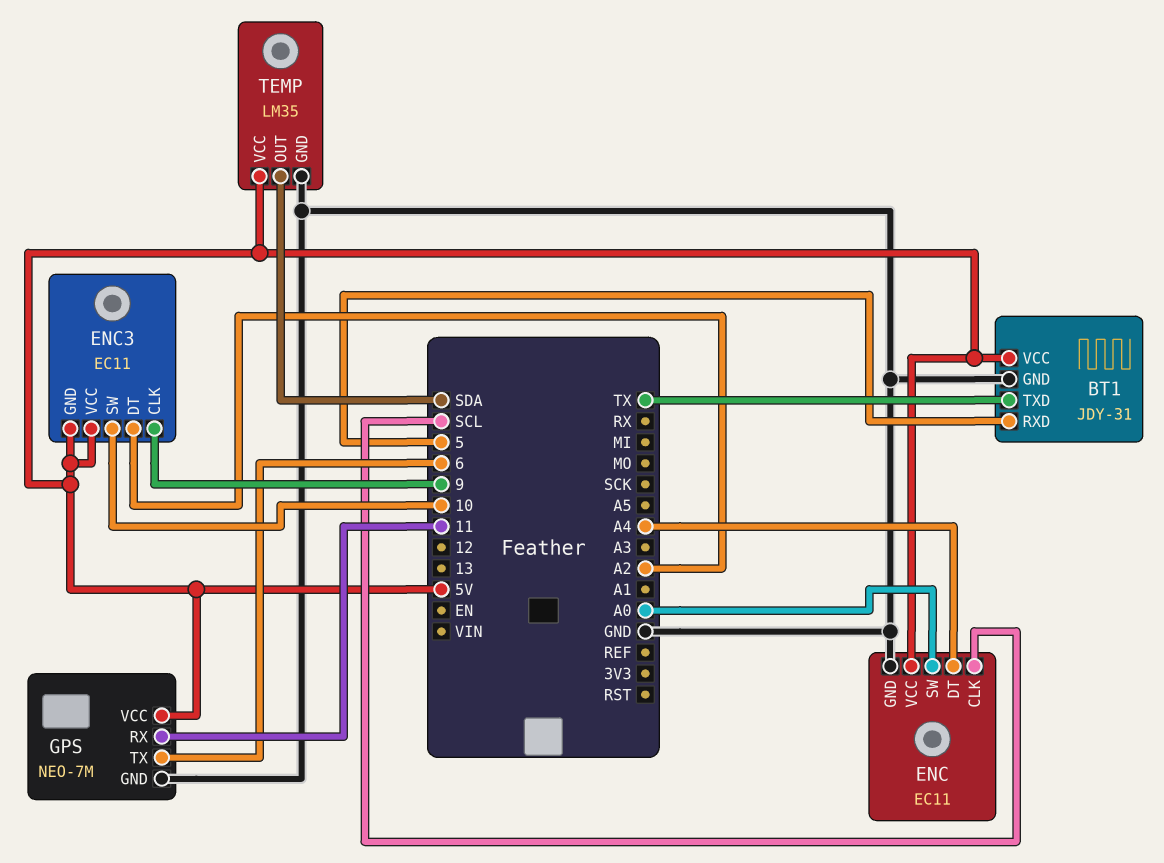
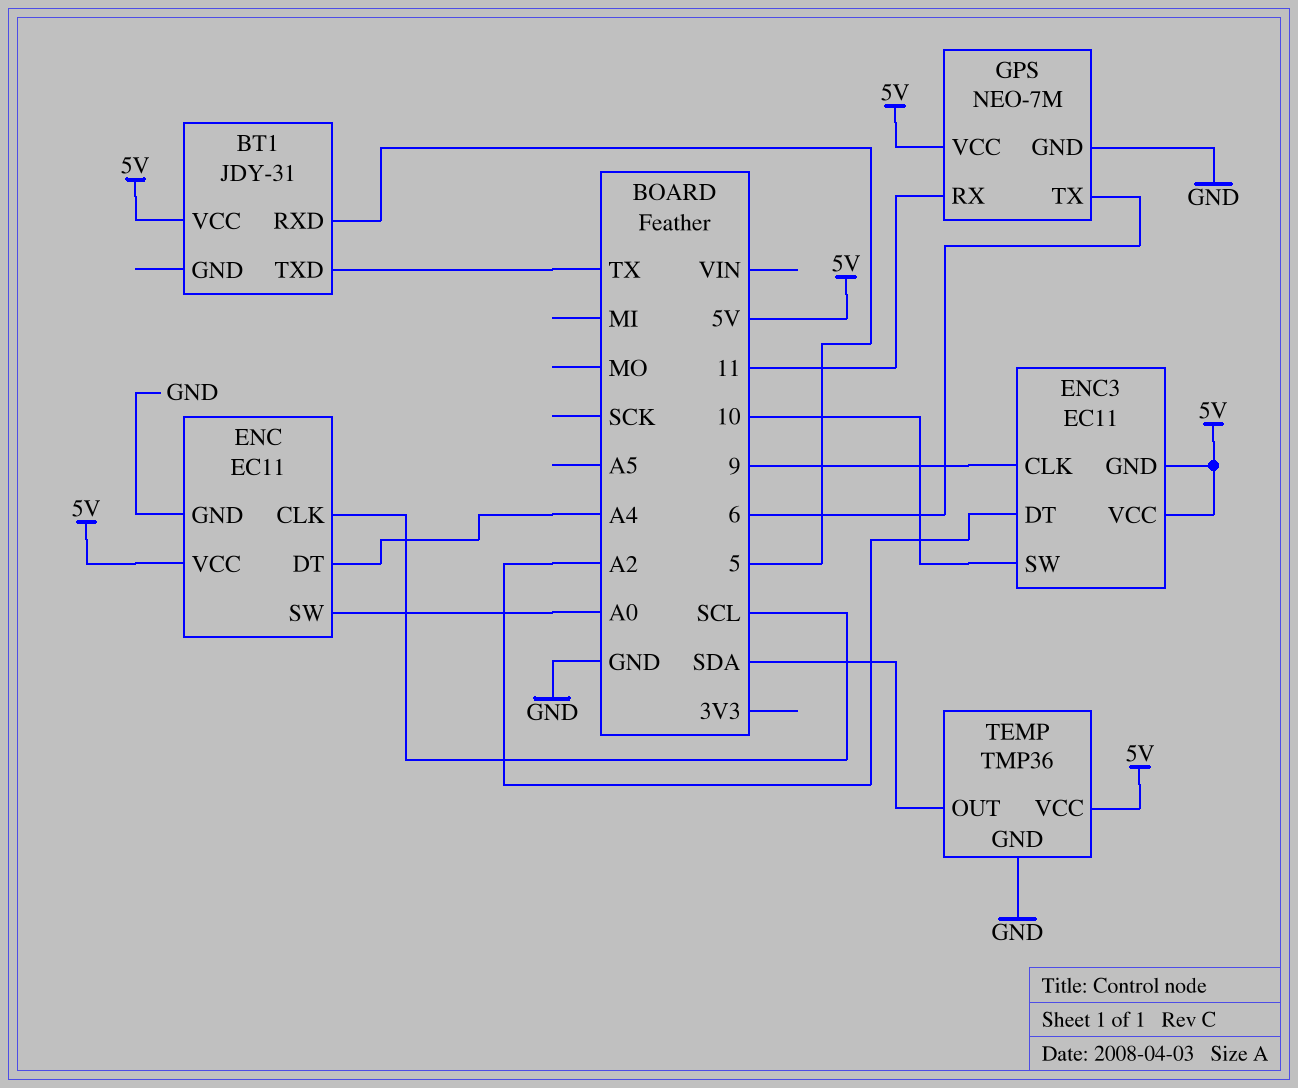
BT1 pin GND: GND -> none
TEMP: LM35 -> TMP36

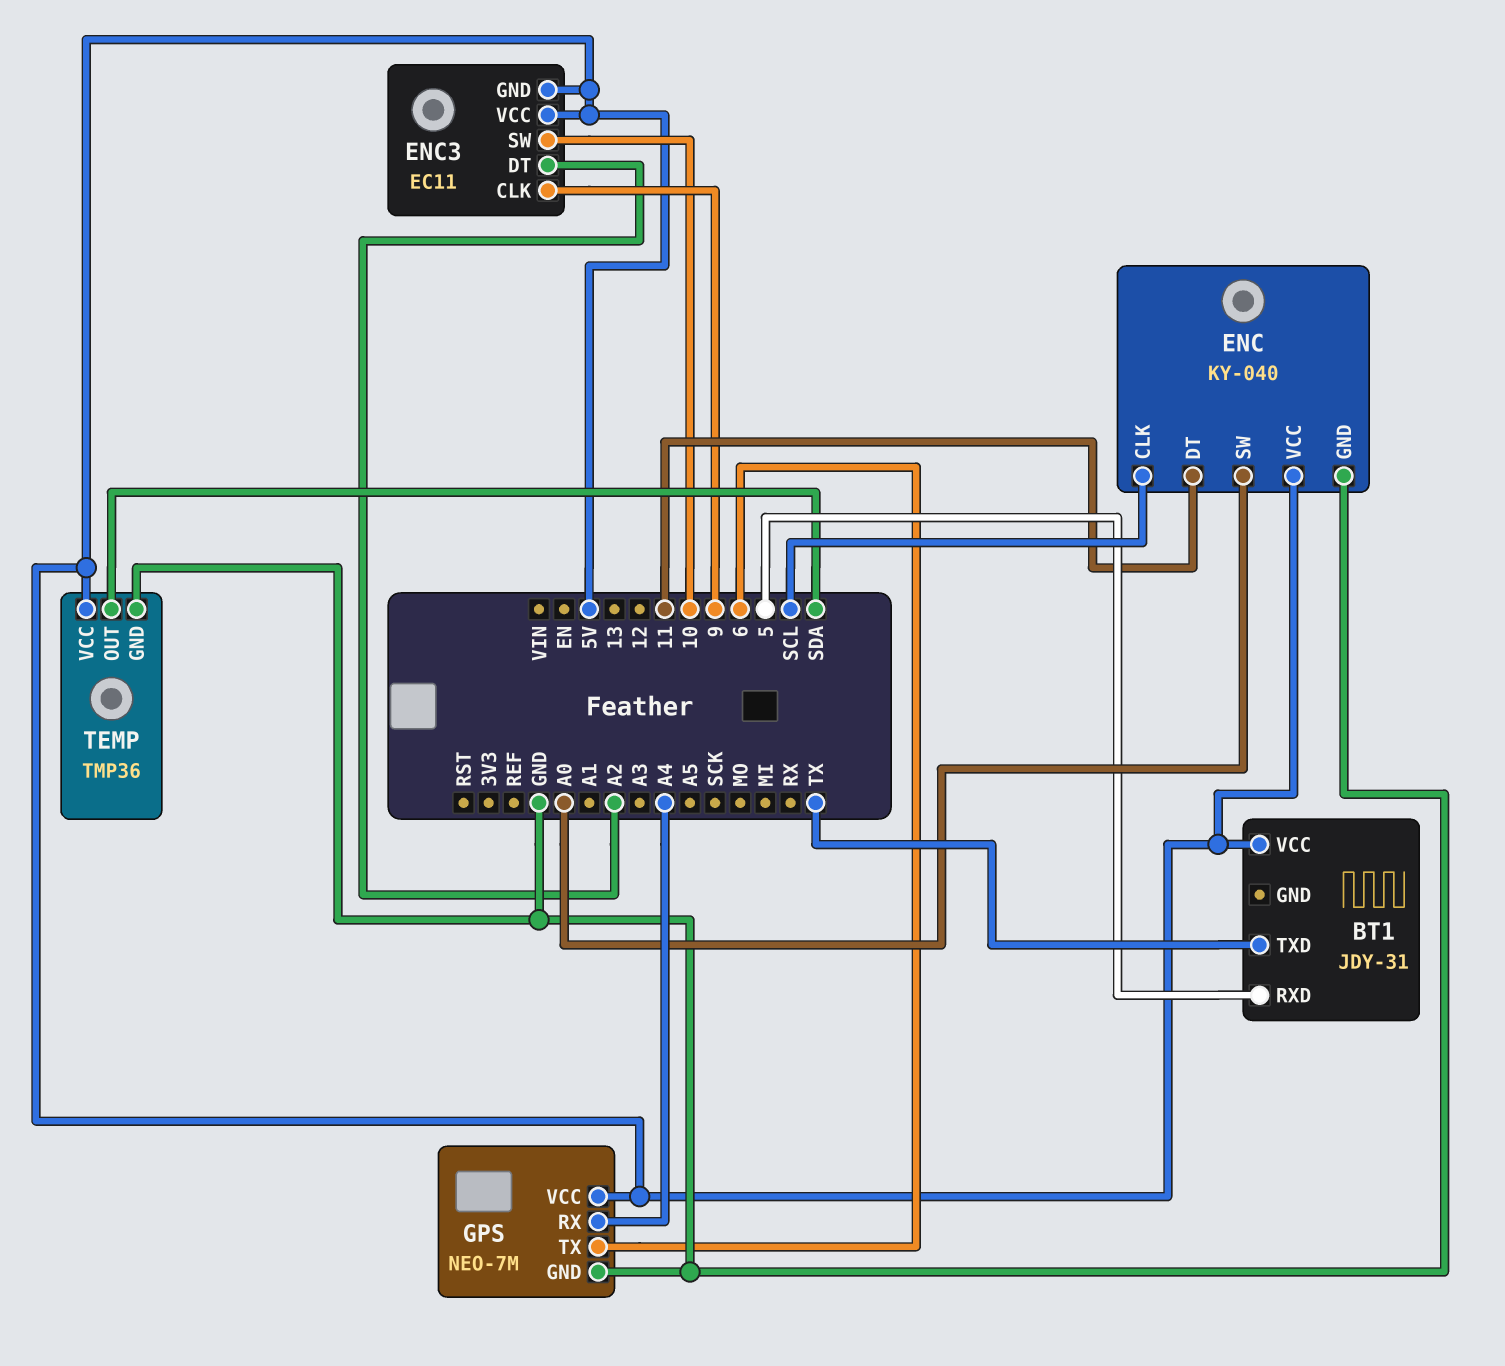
ENC: EC11 -> KY-040
ENC pin DT: A4 -> 11
GPS pin RX: 11 -> A4

